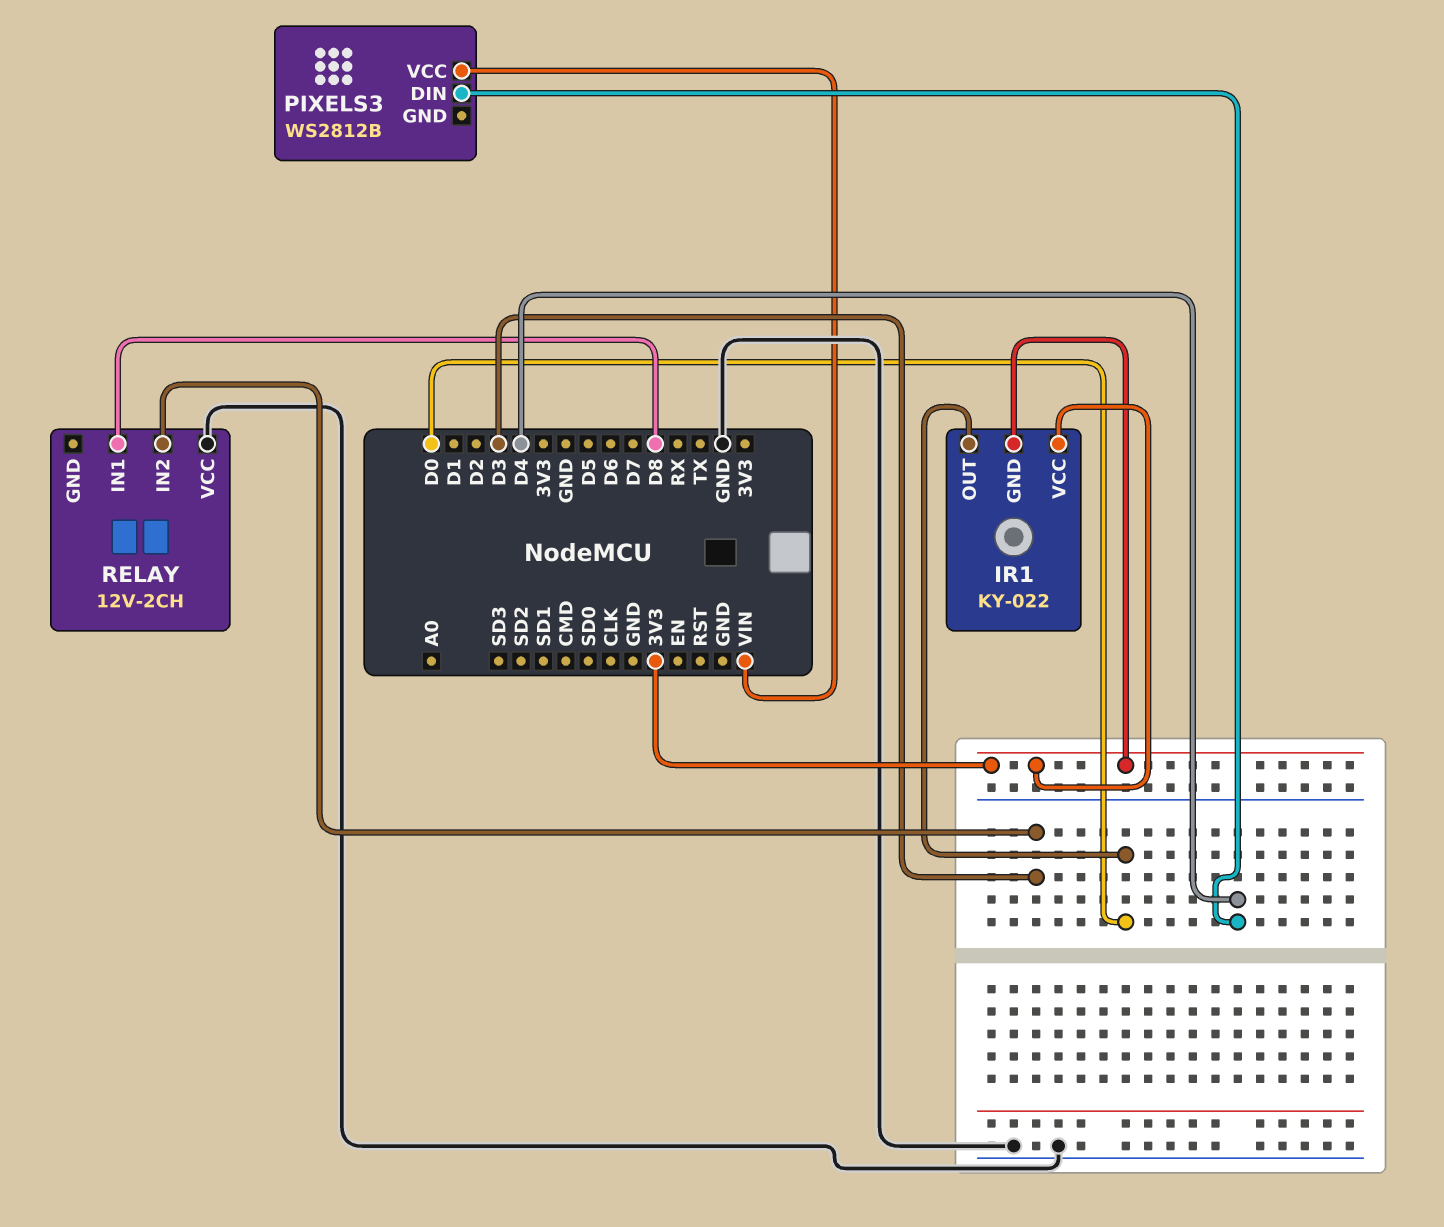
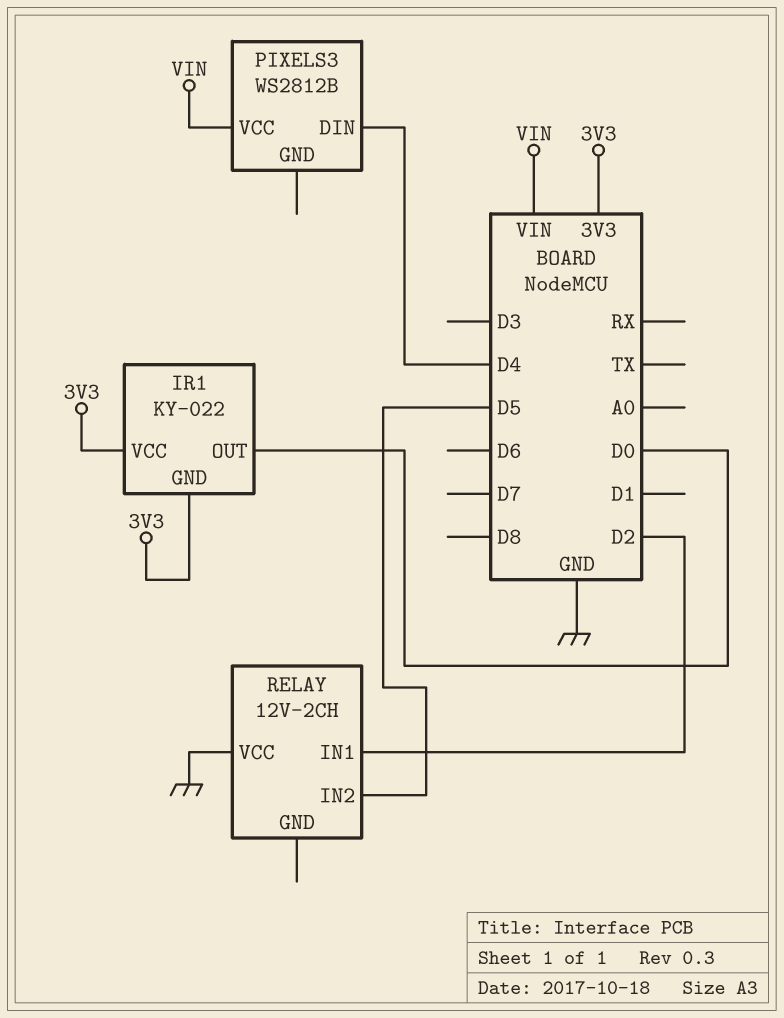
RELAY pin IN1: D8 -> D2
RELAY pin IN2: D3 -> D5

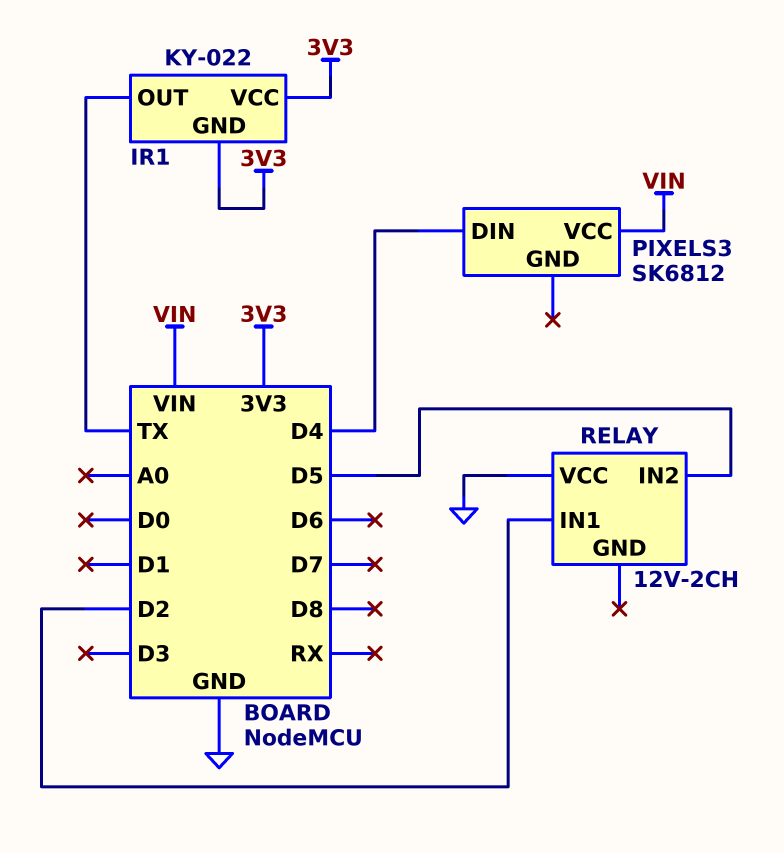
IR1 pin OUT: D0 -> TX
PIXELS3: WS2812B -> SK6812

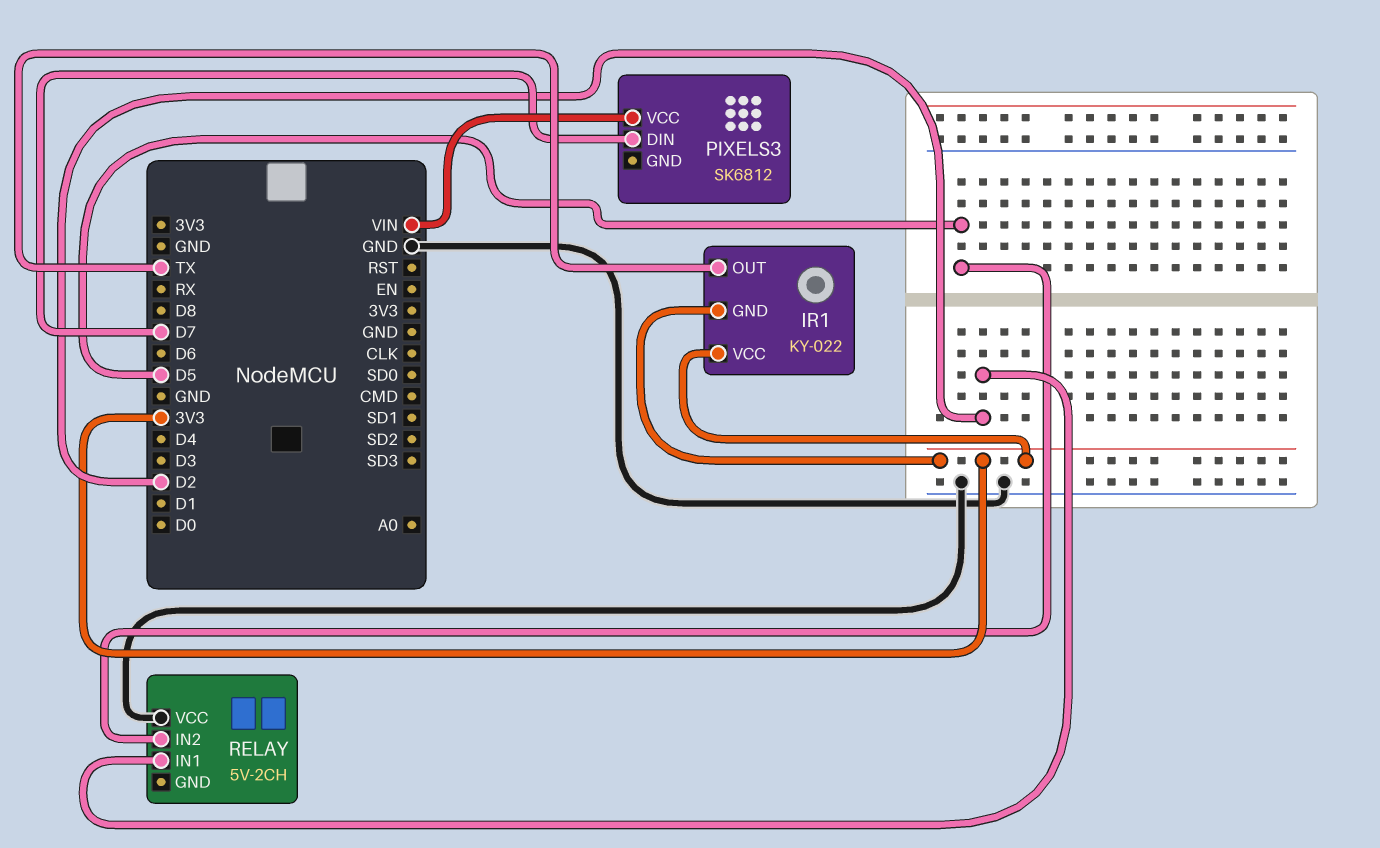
PIXELS3 pin DIN: D4 -> D7
RELAY: 12V-2CH -> 5V-2CH

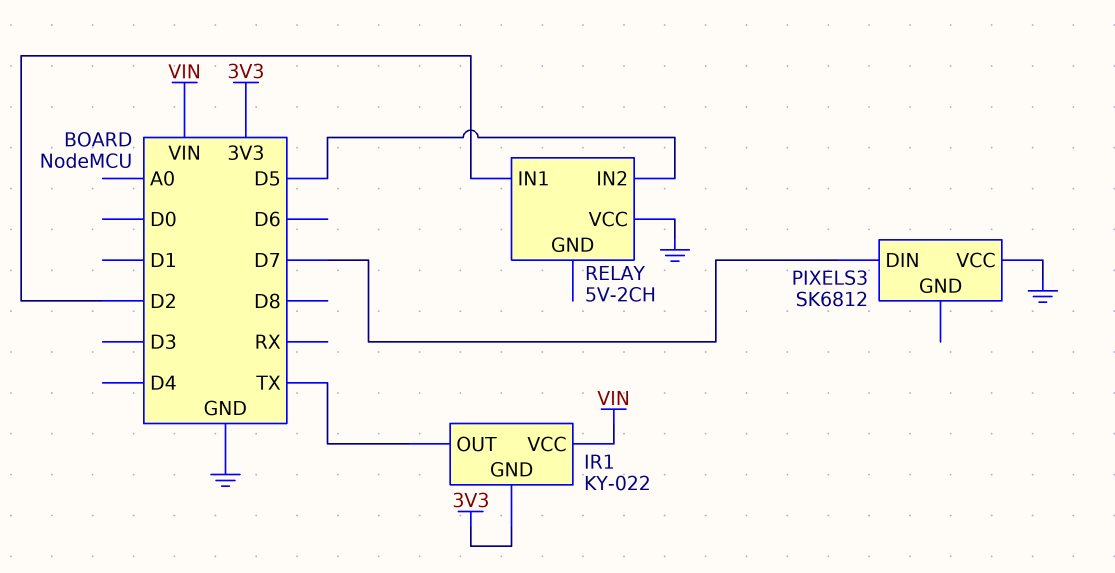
IR1 pin VCC: 3V3 -> VIN
PIXELS3 pin VCC: VIN -> GND

